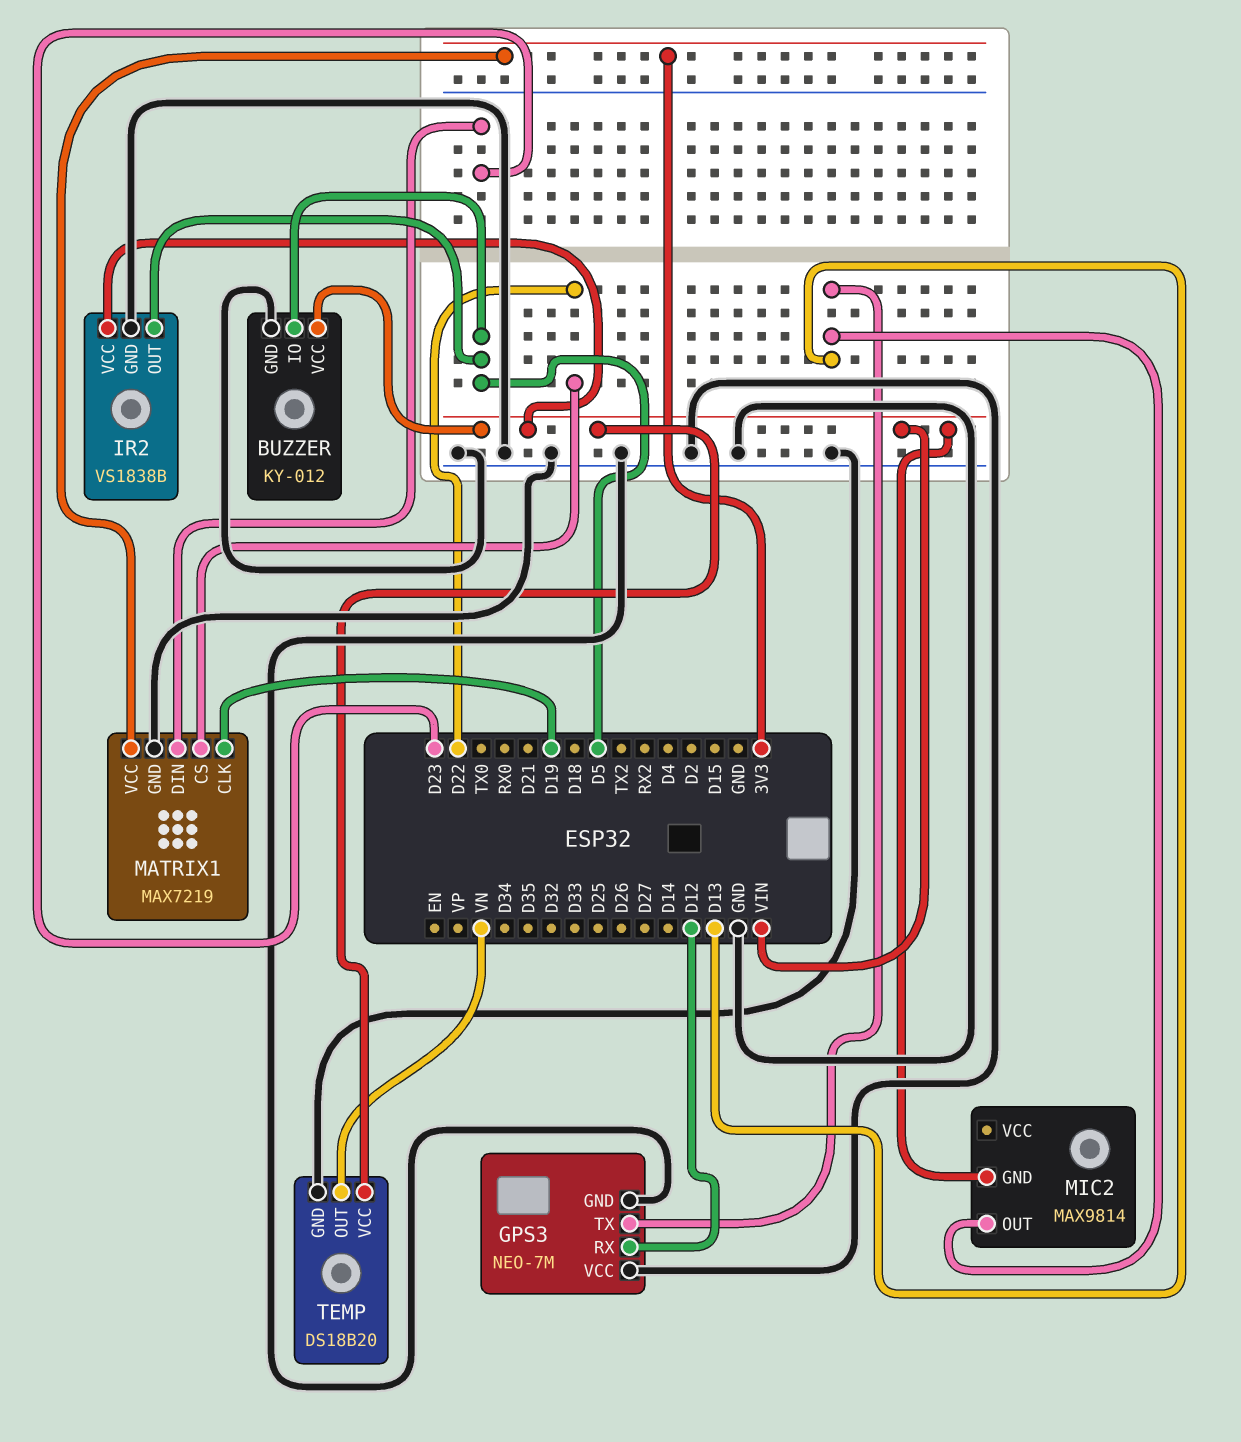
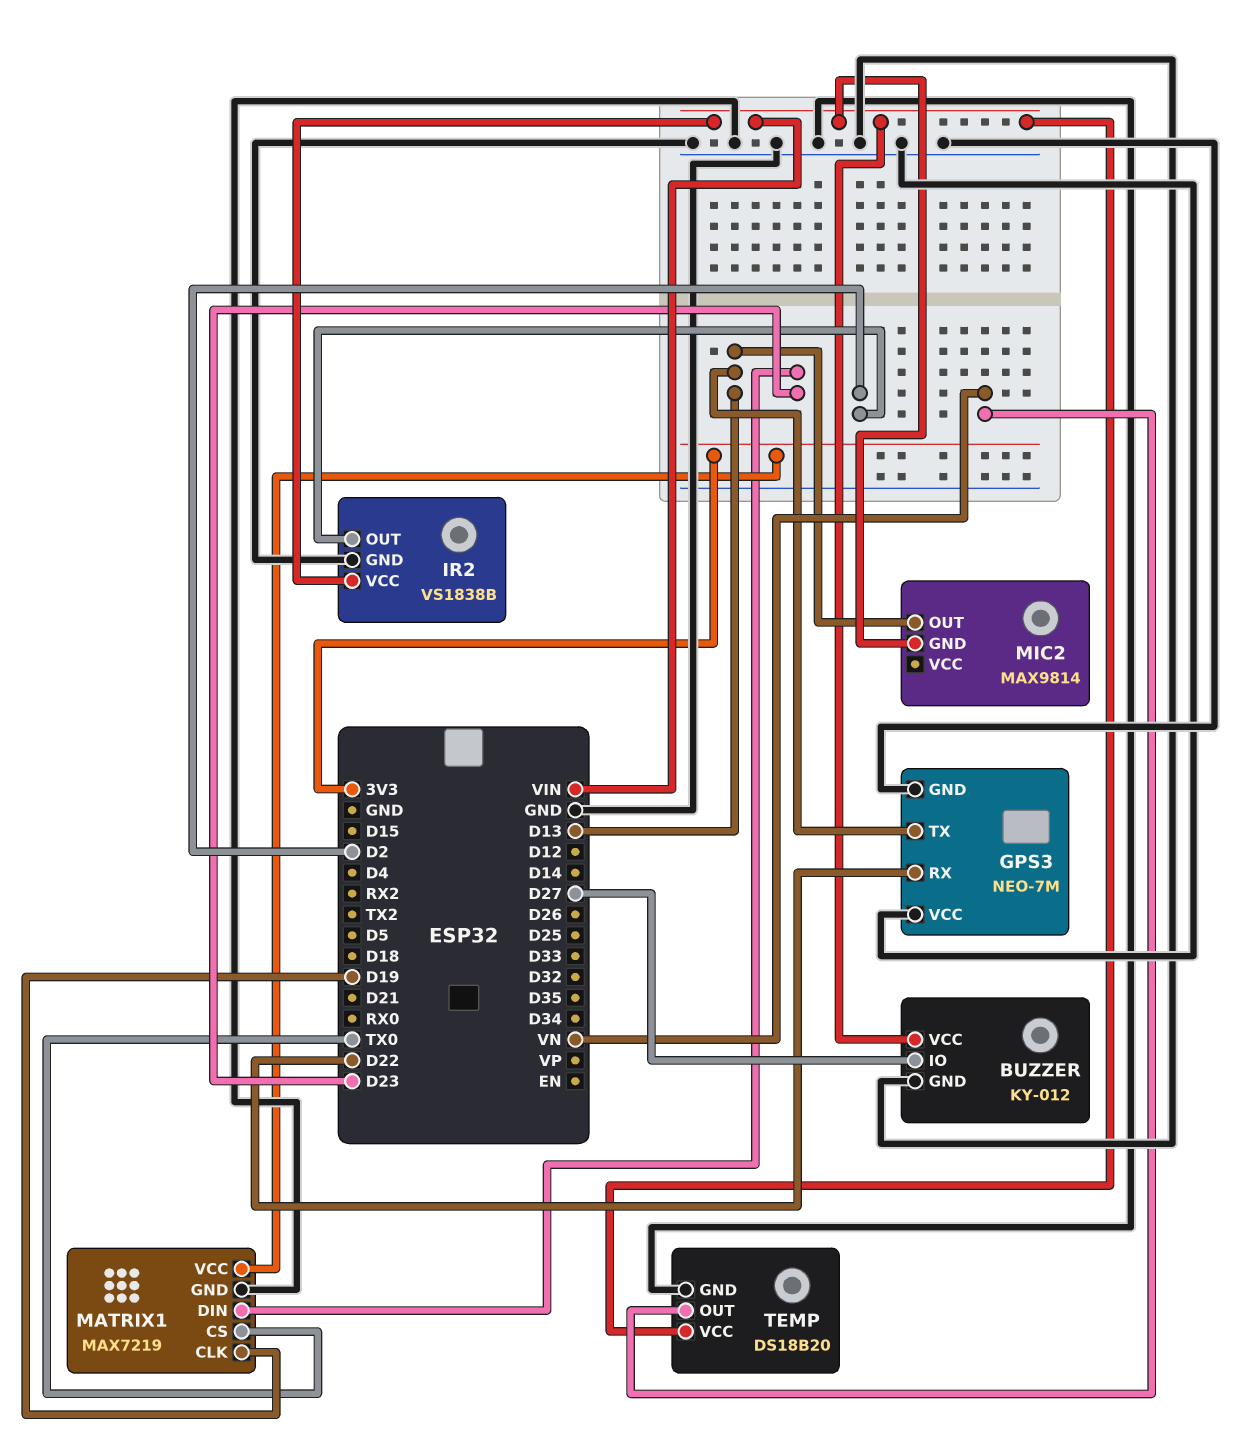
BUZZER pin IO: D5 -> D27
GPS3 pin RX: D12 -> D22
IR2 pin OUT: D5 -> D2
MATRIX1 pin CS: D22 -> TX0

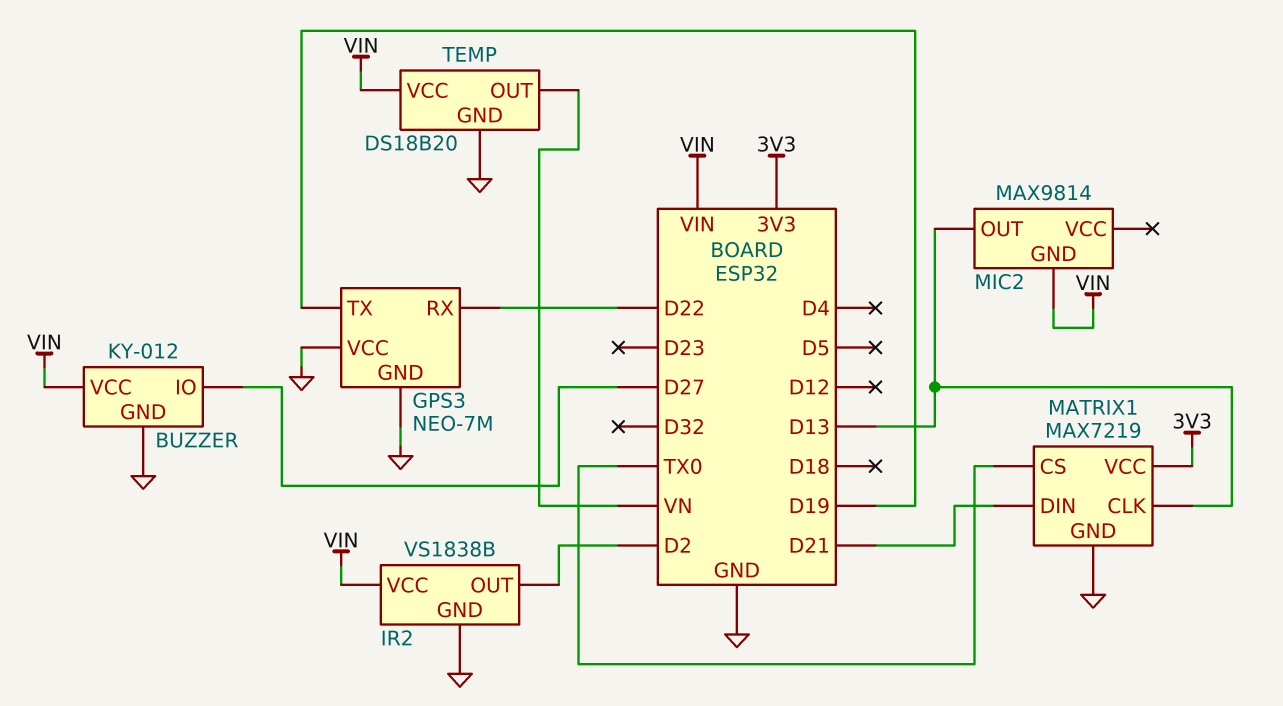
GPS3 pin TX: D13 -> D19
MATRIX1 pin CLK: D19 -> D13
MATRIX1 pin DIN: D23 -> D21

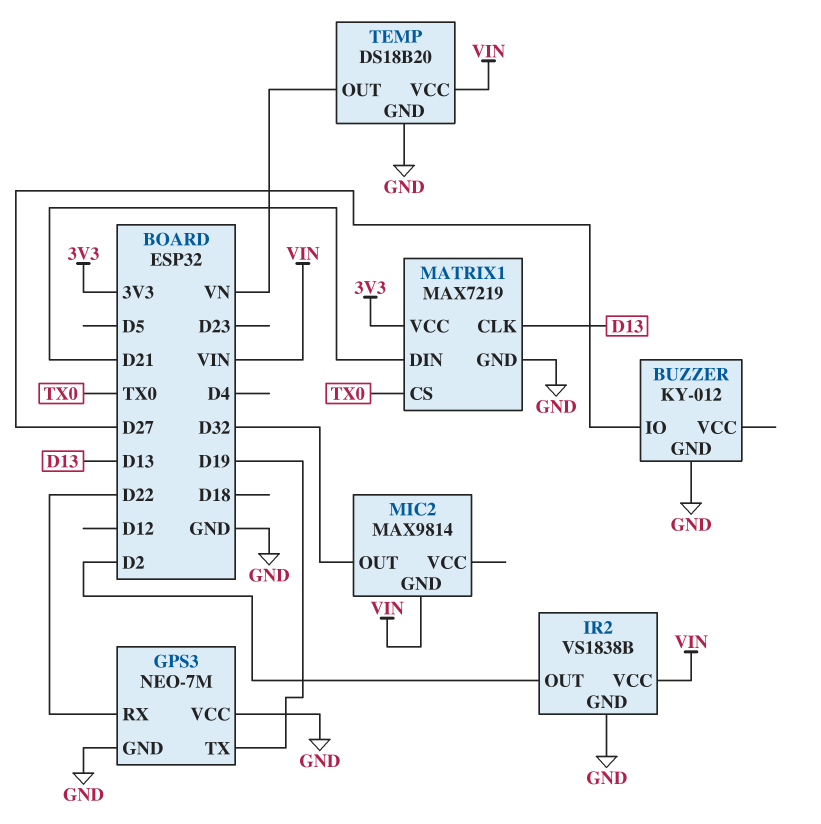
BUZZER pin VCC: VIN -> none
MIC2 pin OUT: D13 -> D32

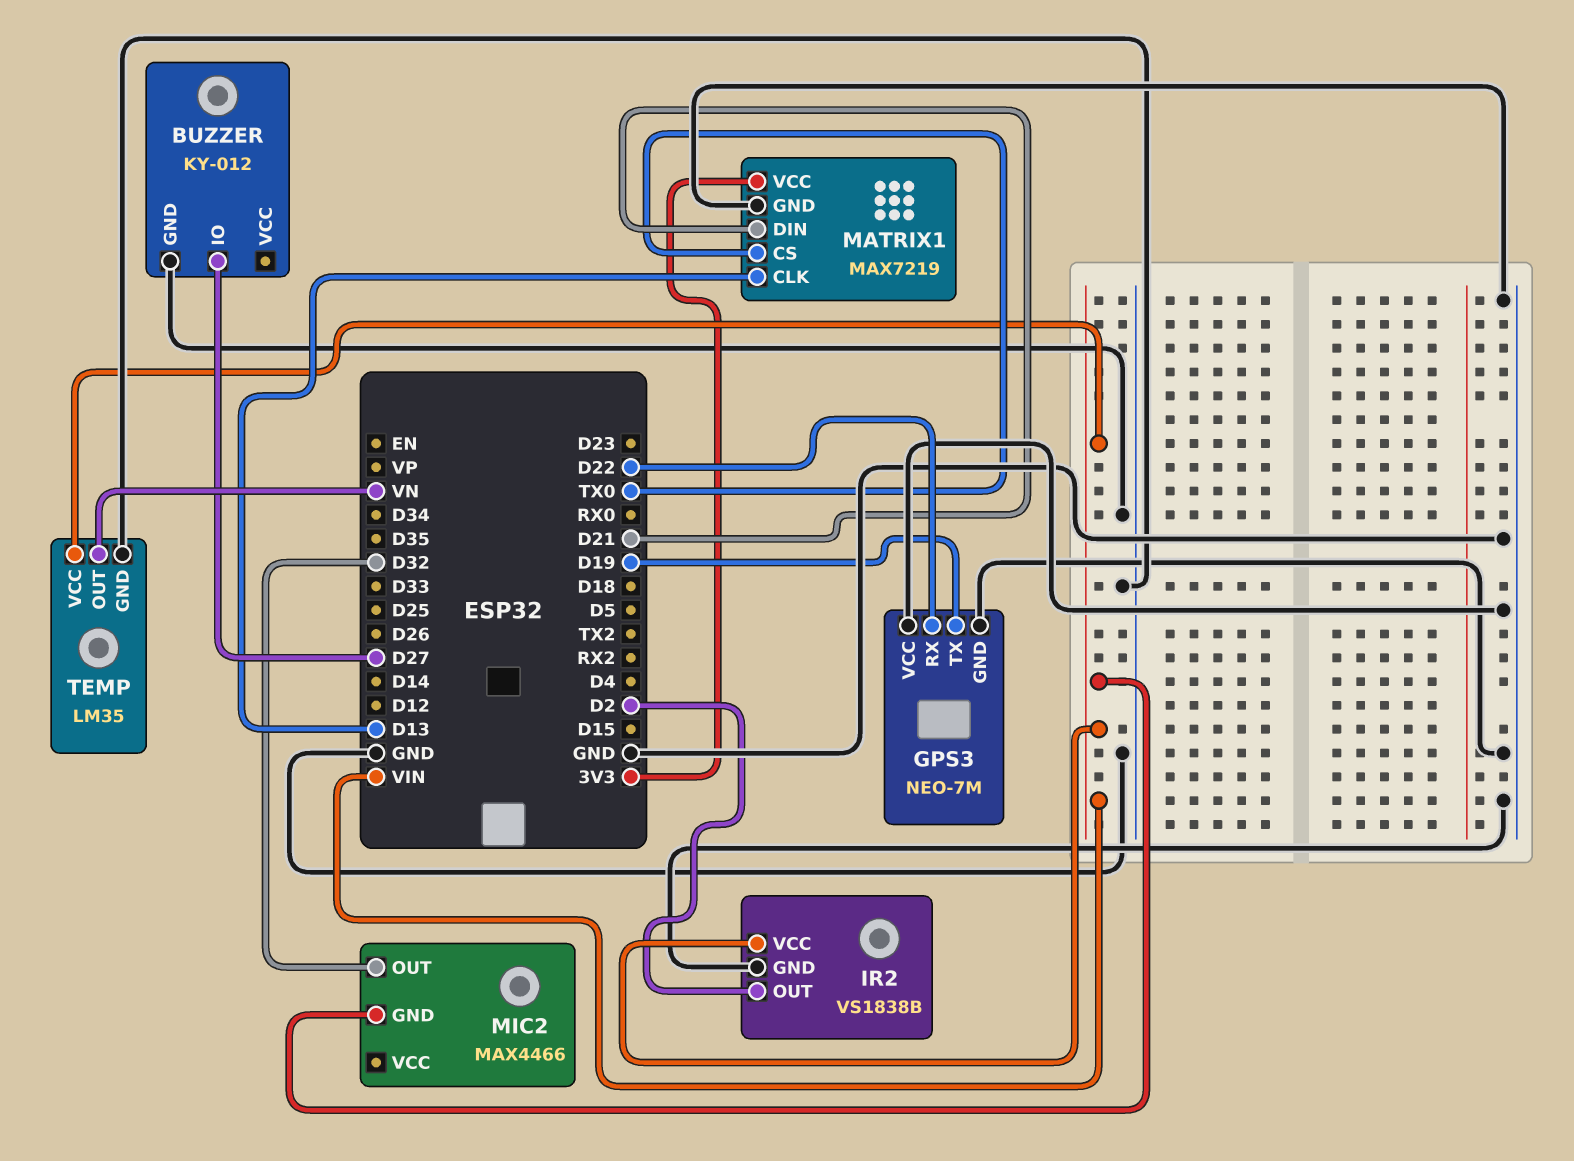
MIC2: MAX9814 -> MAX4466
TEMP: DS18B20 -> LM35

